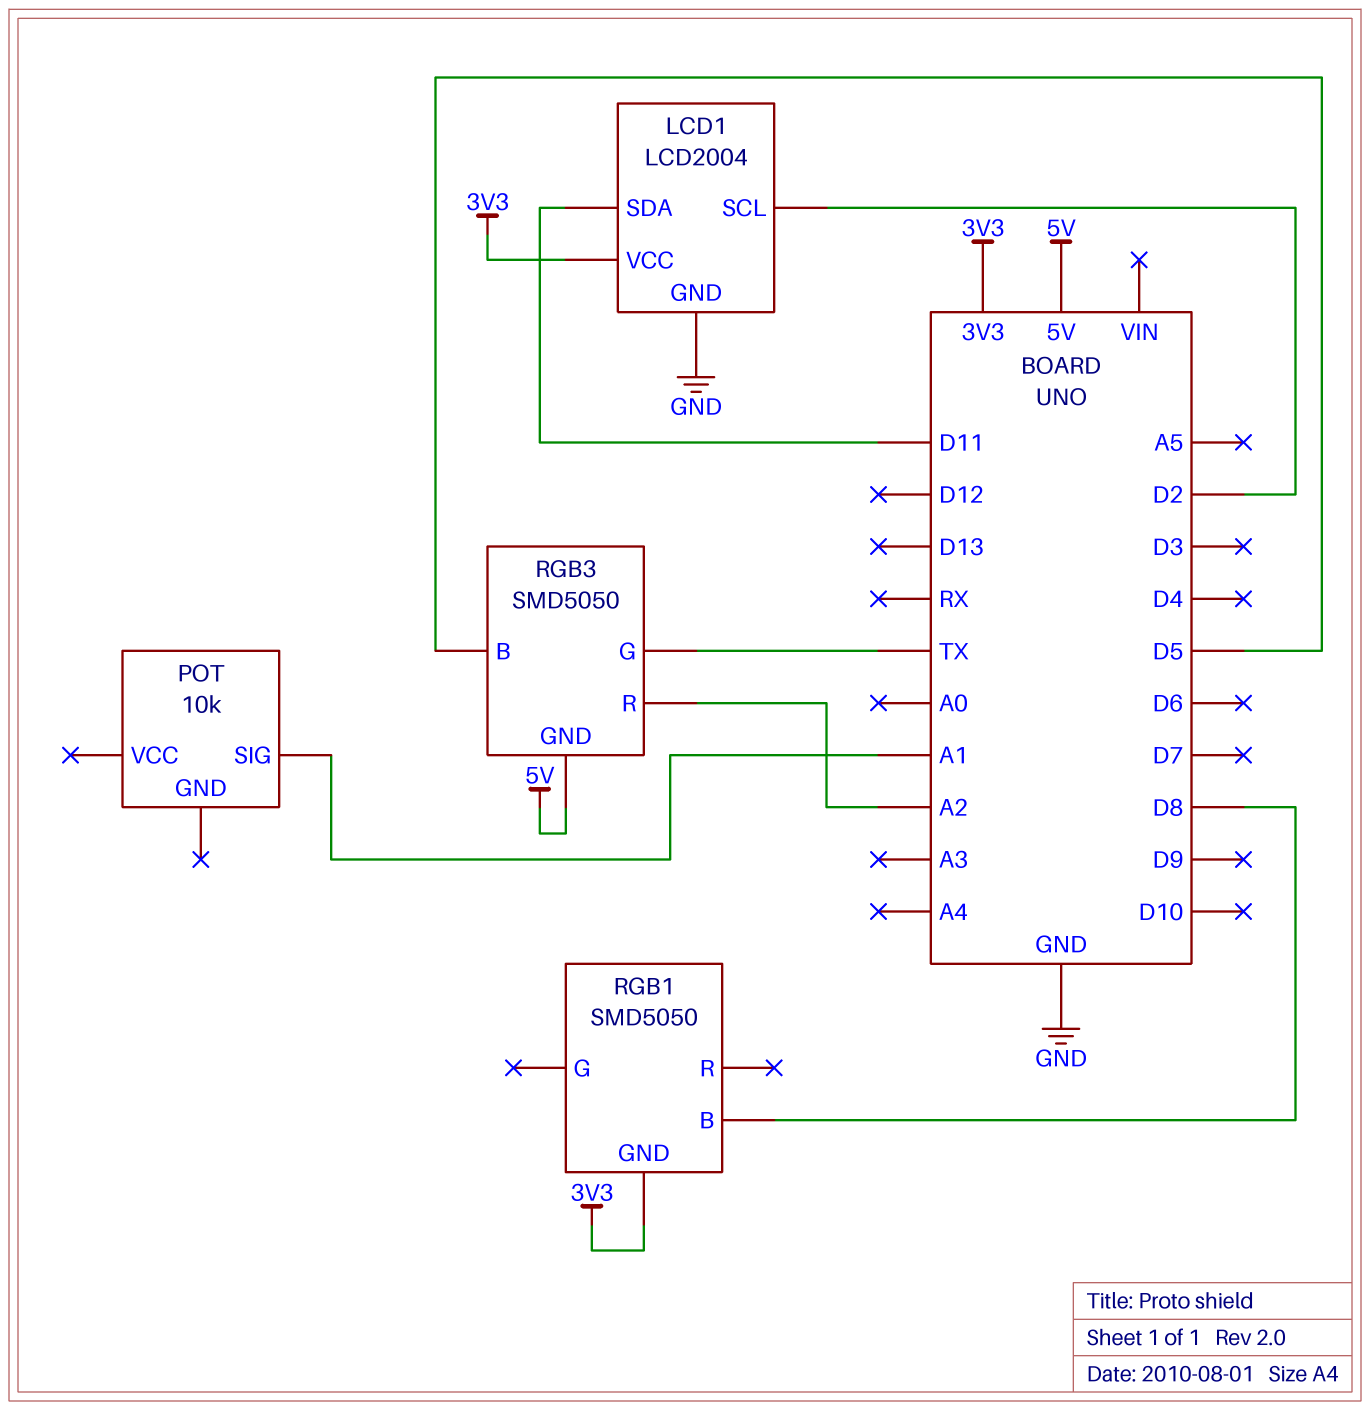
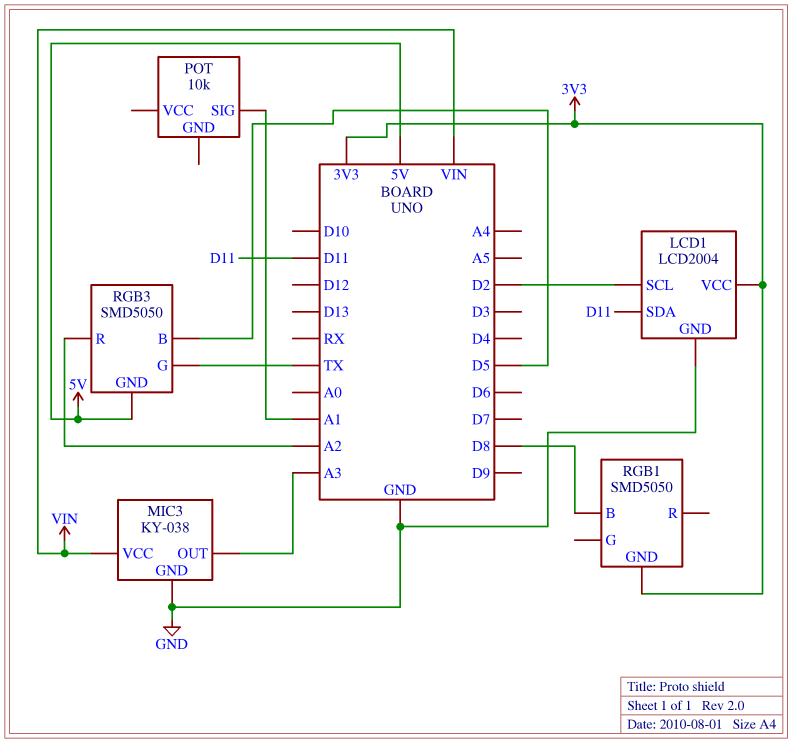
MIC3: none -> KY-038
MIC3 pin GND: none -> GND
MIC3 pin OUT: none -> A3
MIC3 pin VCC: none -> VIN

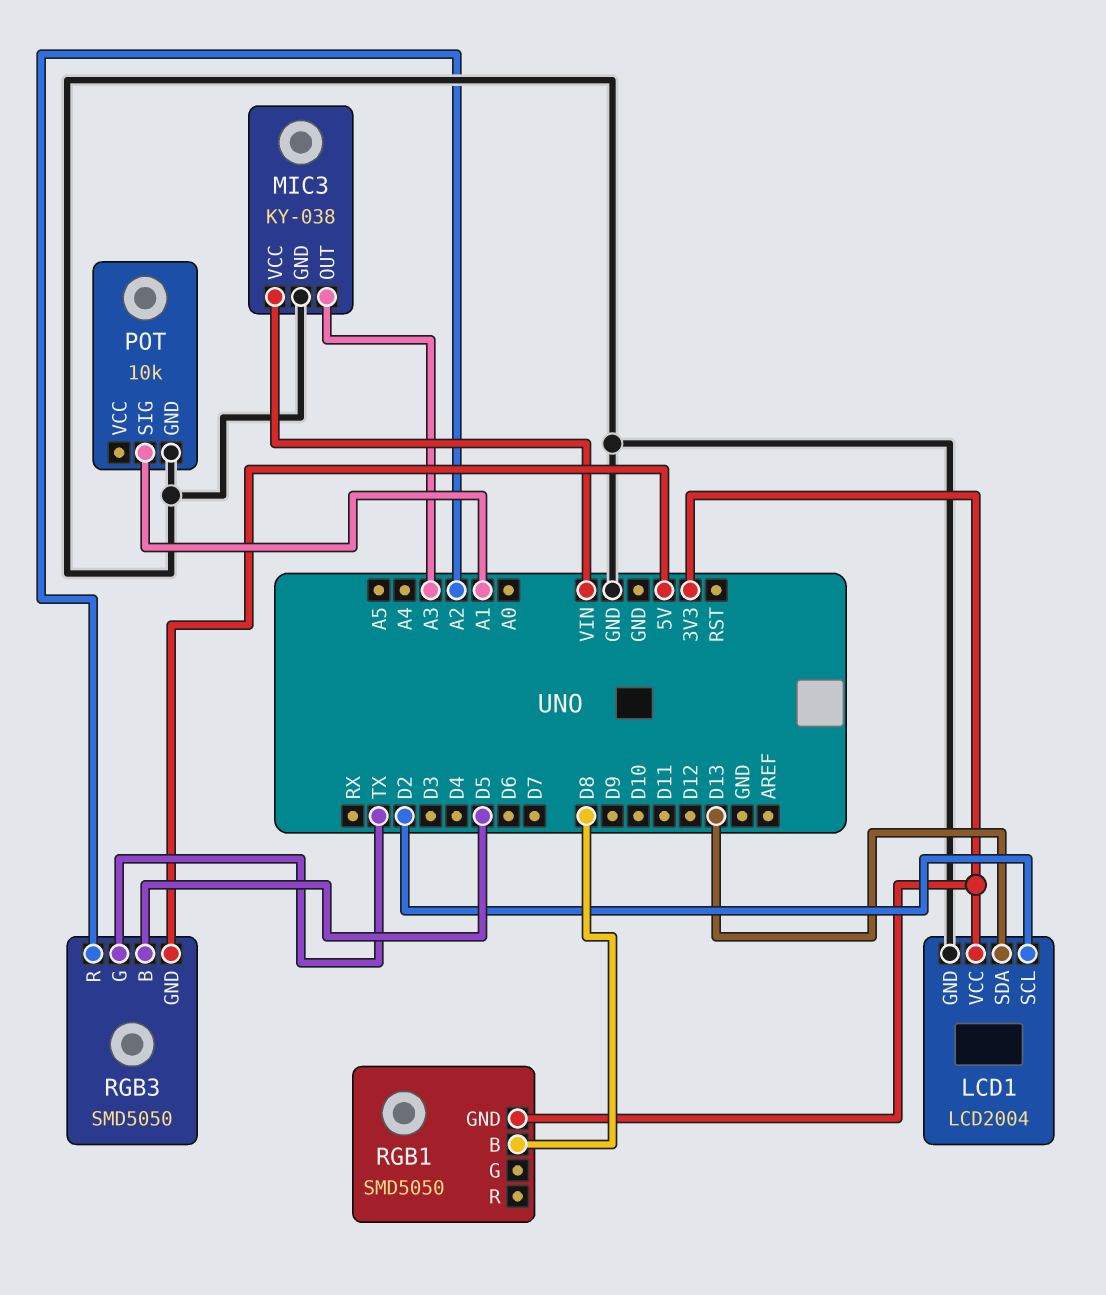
LCD1 pin SDA: D11 -> D13
POT pin GND: none -> GND

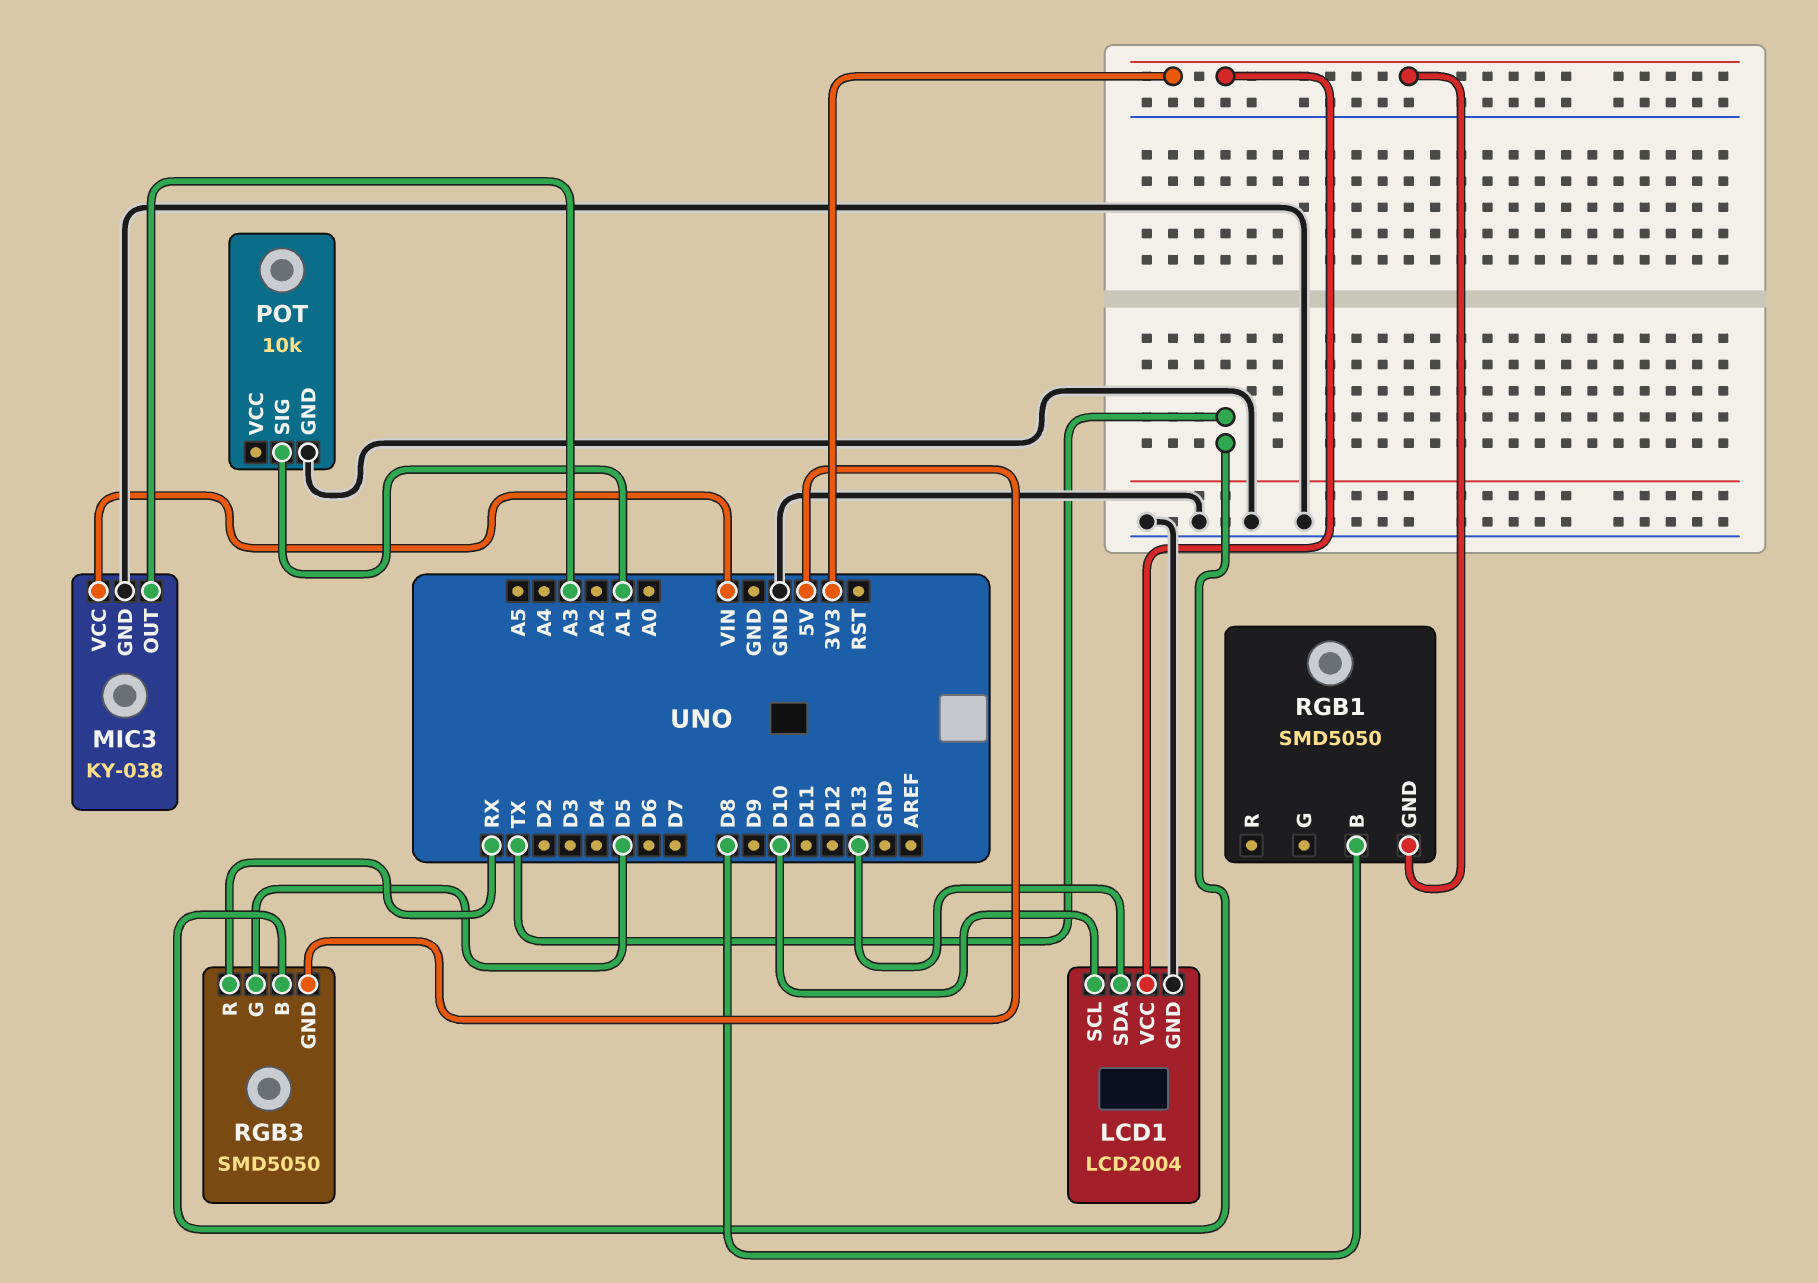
LCD1 pin SCL: D2 -> D10
RGB3 pin B: D5 -> TX
RGB3 pin G: TX -> D5
RGB3 pin R: A2 -> RX

